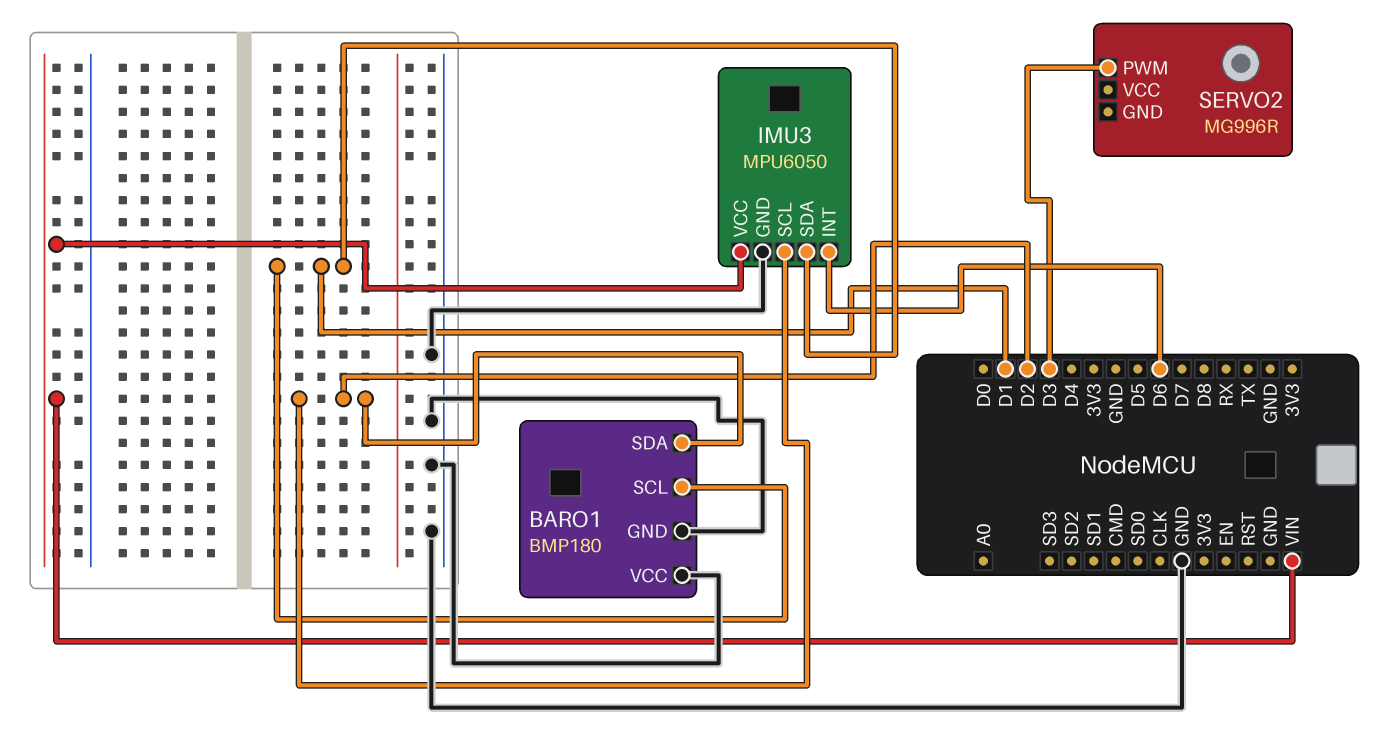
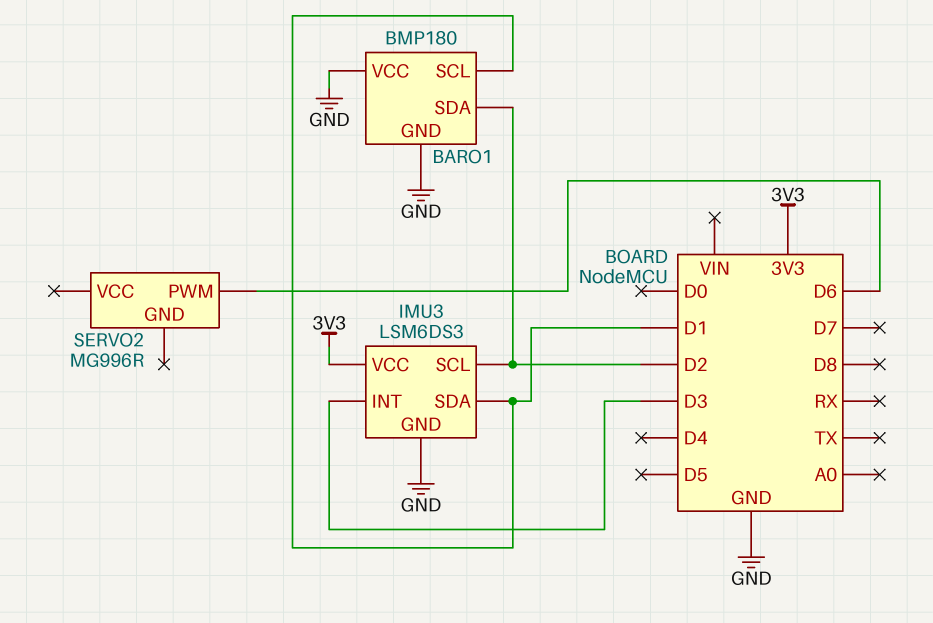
IMU3: MPU6050 -> LSM6DS3
IMU3 pin INT: D6 -> D3
IMU3 pin VCC: VIN -> 3V3
SERVO2 pin PWM: D3 -> D6

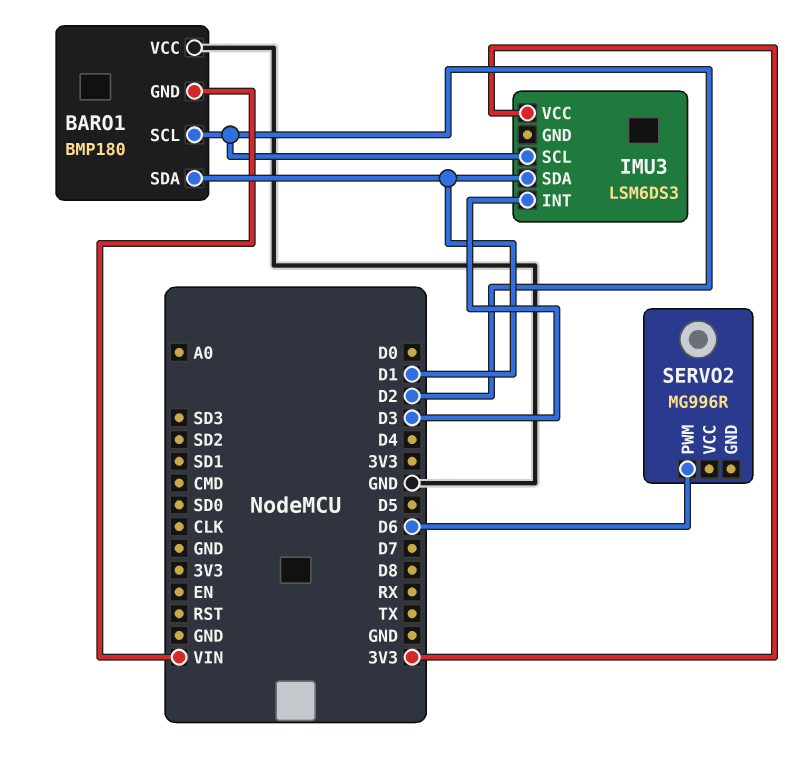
BARO1 pin GND: GND -> VIN
BARO1 pin SCL: D1 -> D2
BARO1 pin SDA: D2 -> D1
IMU3 pin GND: GND -> none

